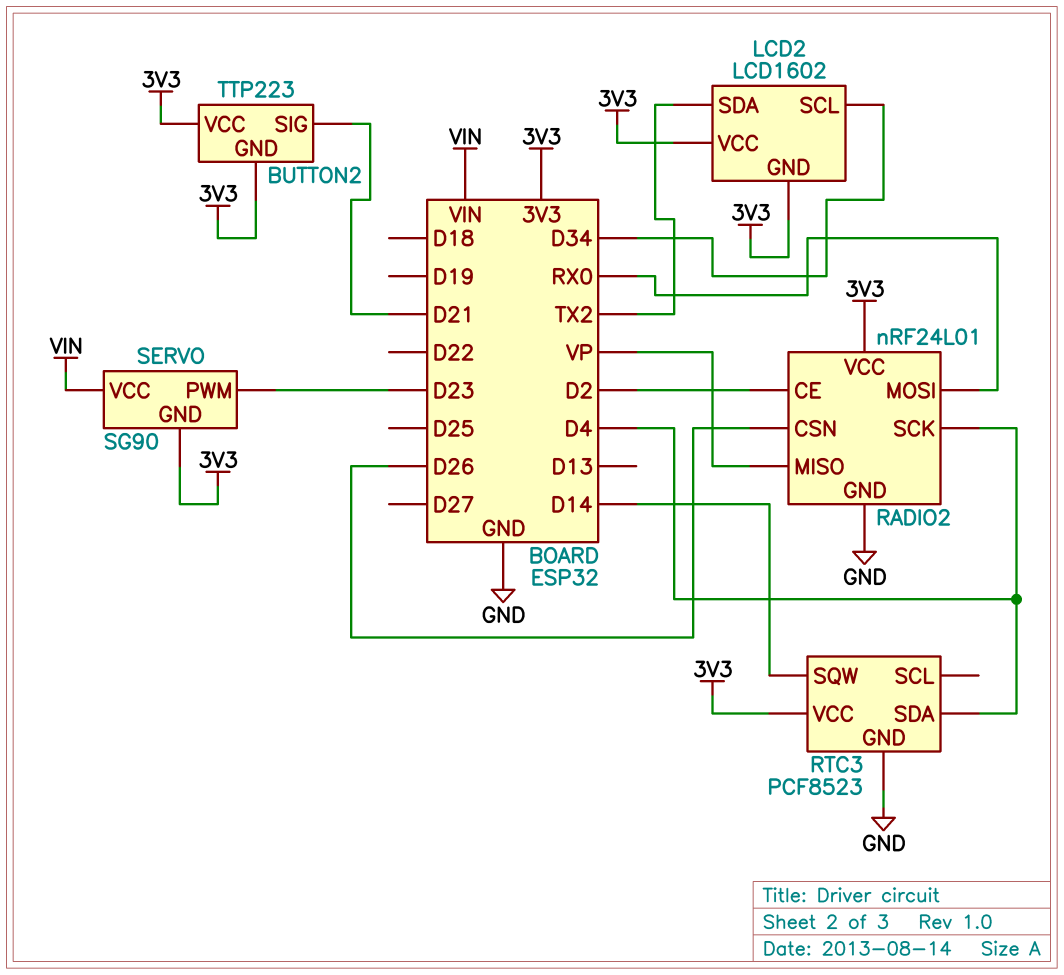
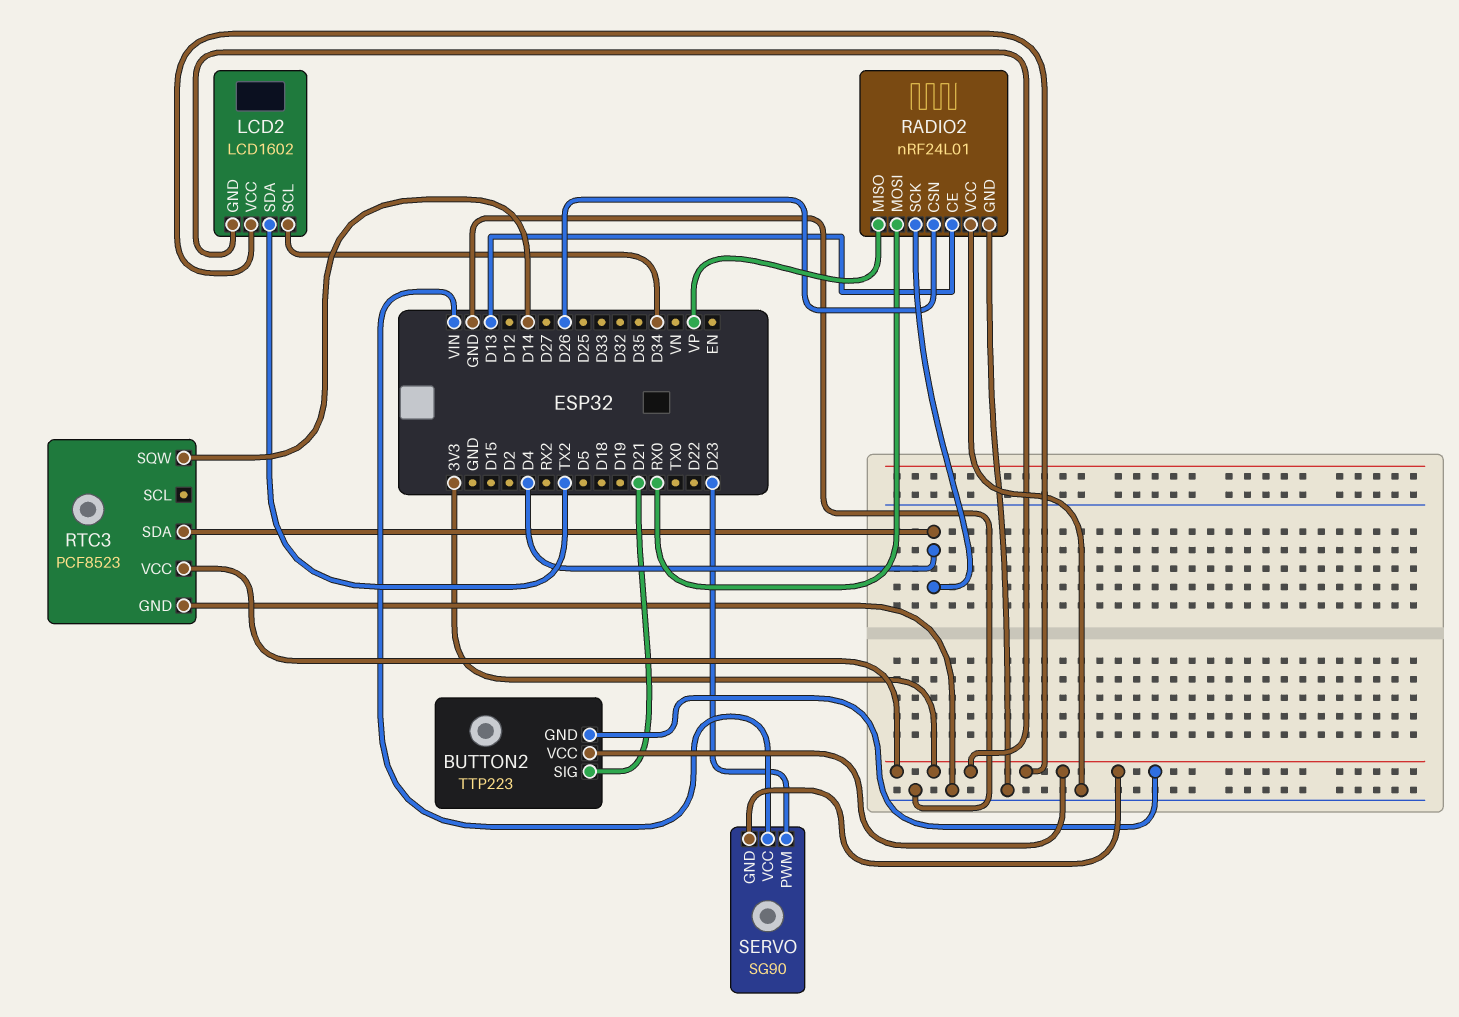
RADIO2 pin CE: D2 -> D13
RADIO2 pin VCC: 3V3 -> GND

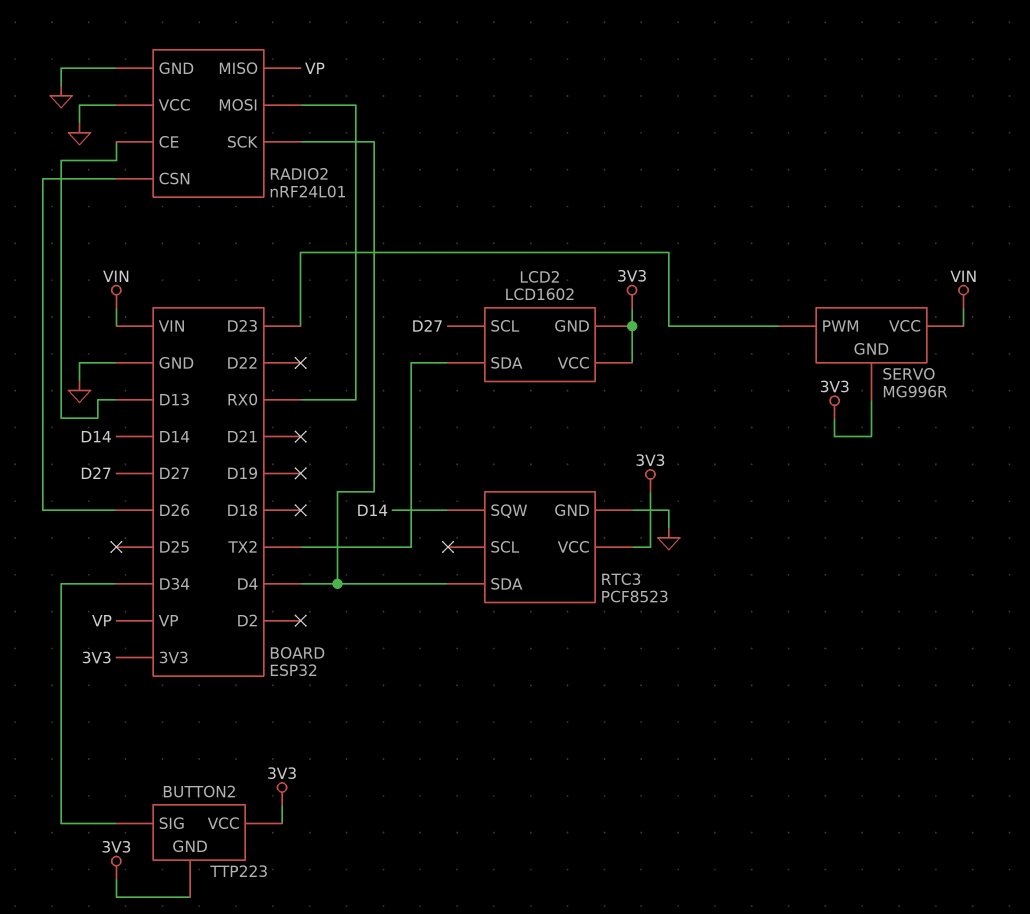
BUTTON2 pin SIG: D21 -> D34
LCD2 pin SCL: D34 -> D27
SERVO: SG90 -> MG996R

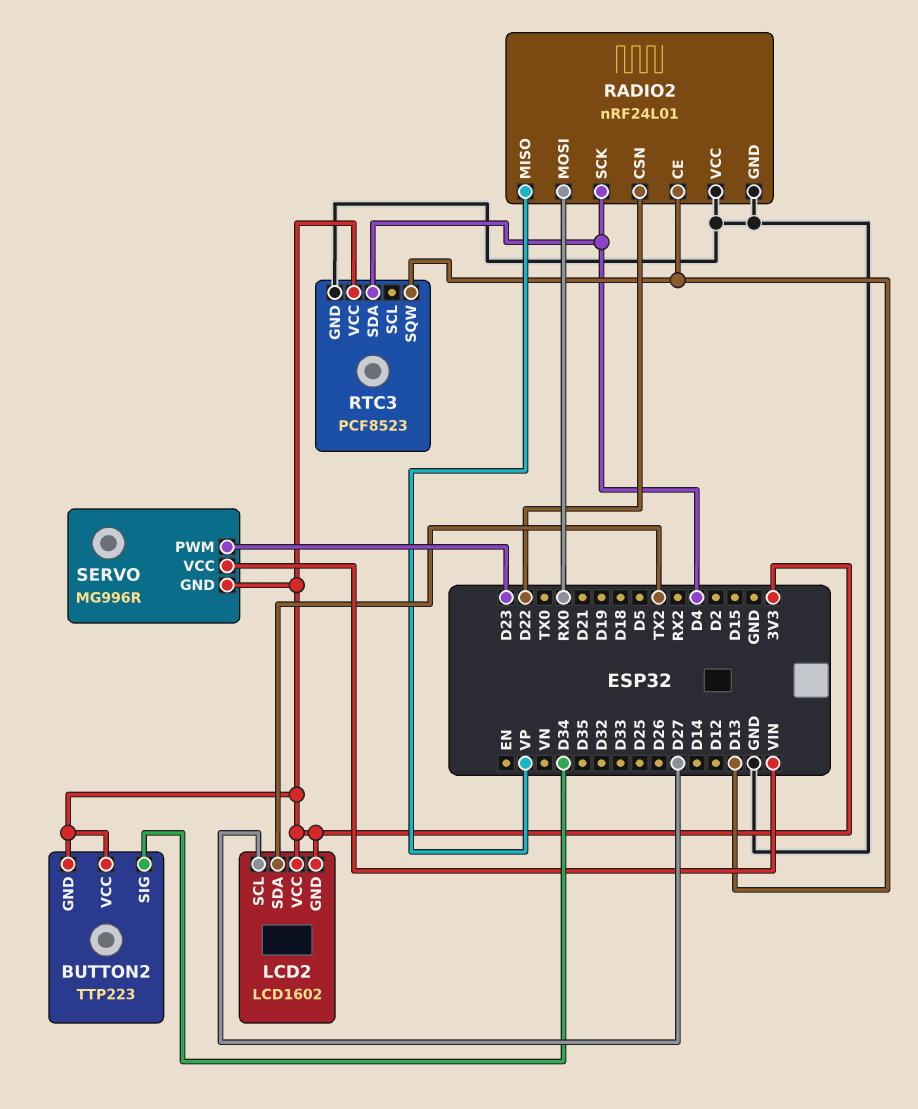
RADIO2 pin CSN: D26 -> D22
RTC3 pin SQW: D14 -> D13

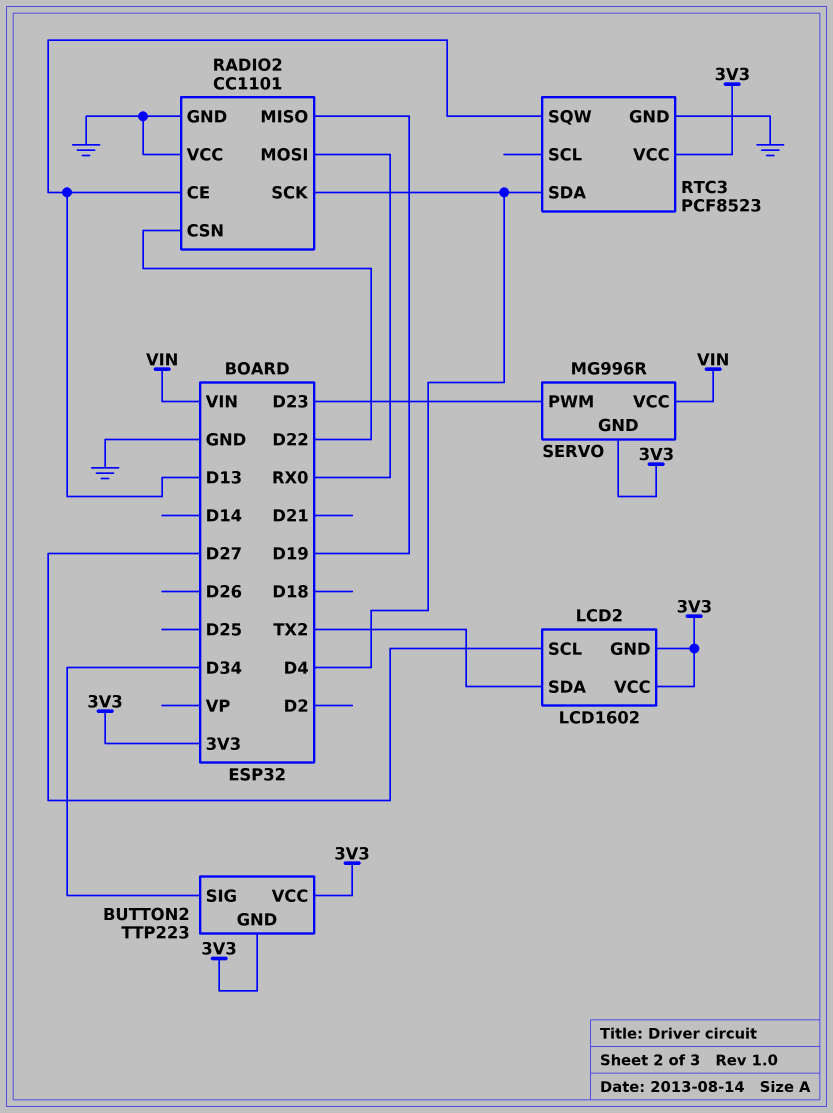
RADIO2: nRF24L01 -> CC1101
RADIO2 pin MISO: VP -> D19

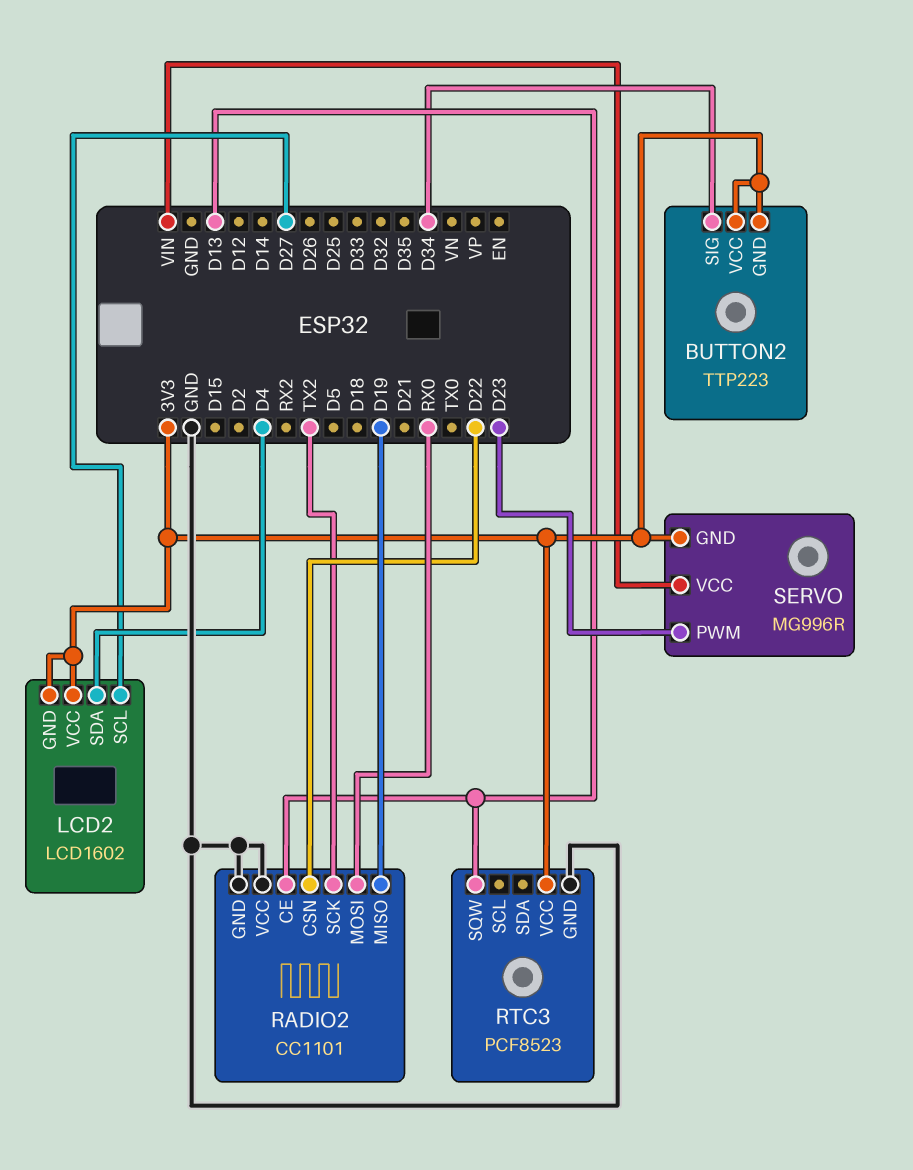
LCD2 pin SDA: TX2 -> D4
RADIO2 pin SCK: D4 -> TX2
RTC3 pin SDA: D4 -> none

